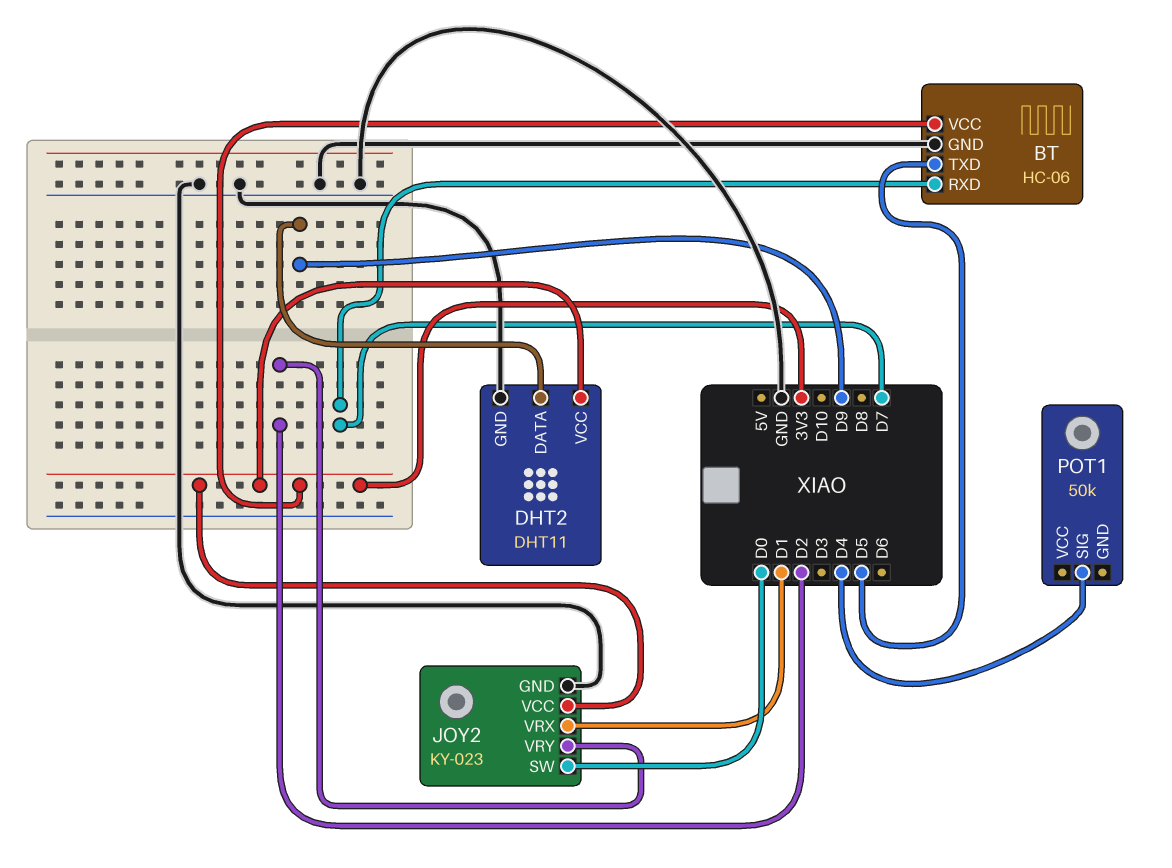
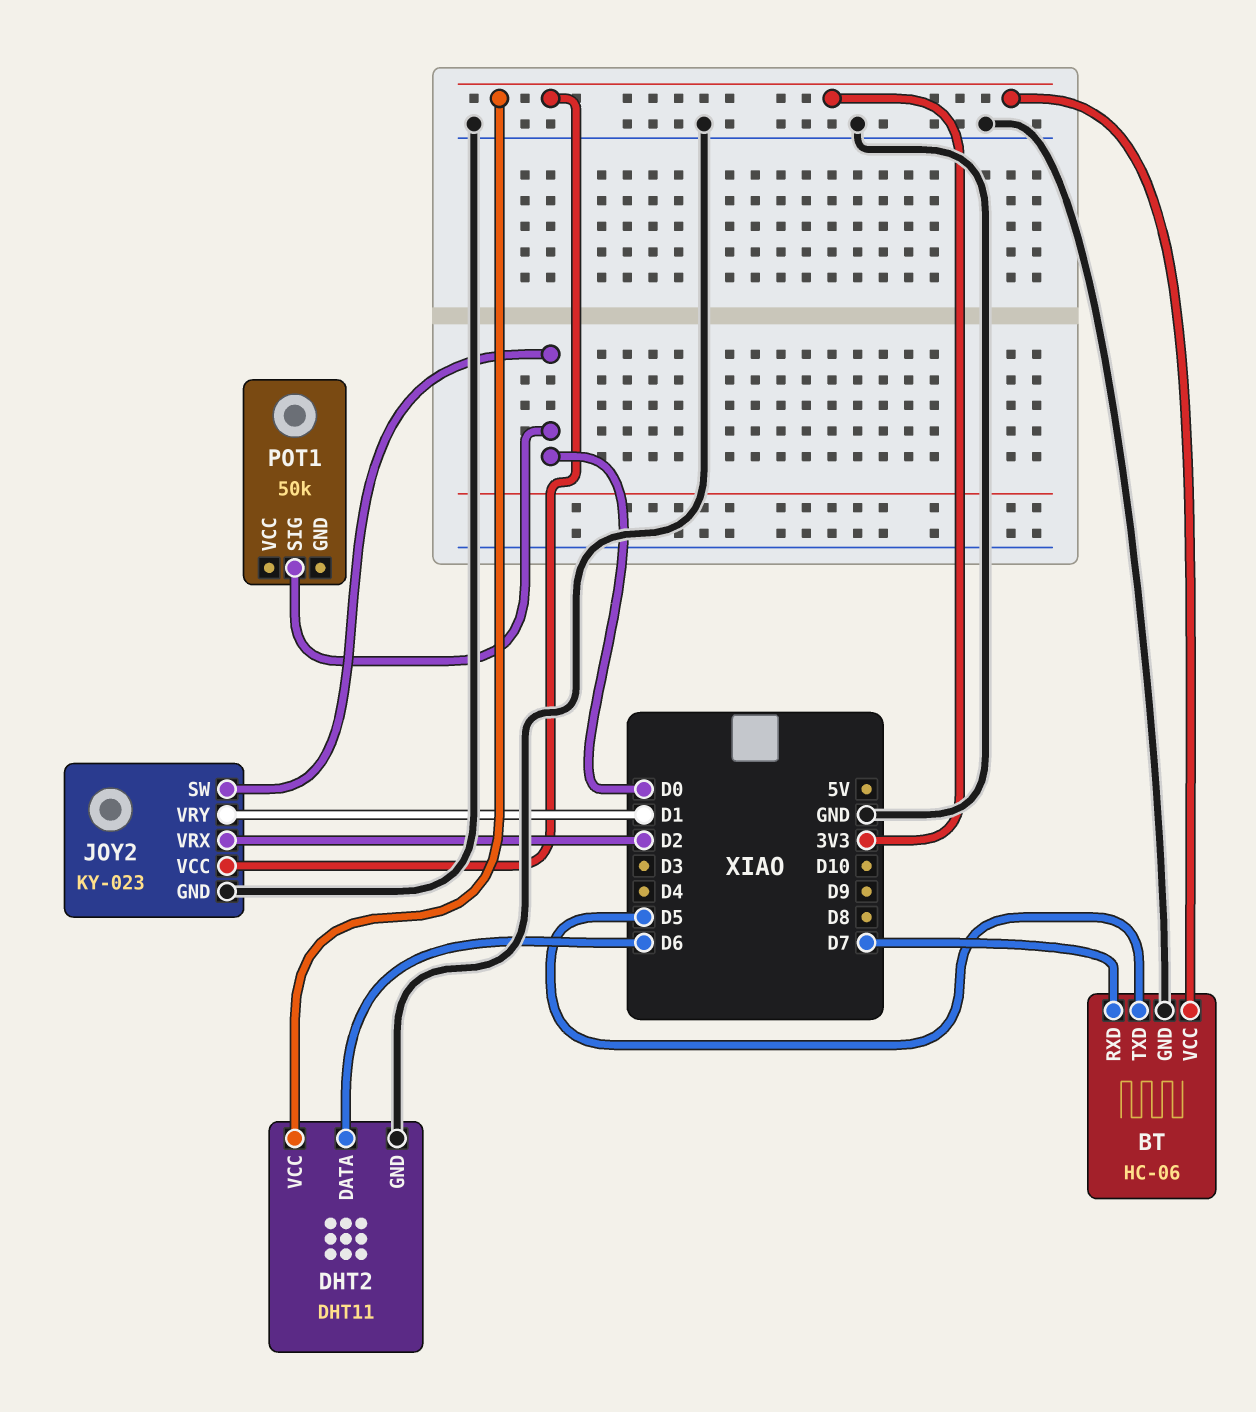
DHT2 pin DATA: D9 -> D6
JOY2 pin VRX: D1 -> D2
JOY2 pin VRY: D2 -> D1
POT1 pin SIG: D4 -> D0

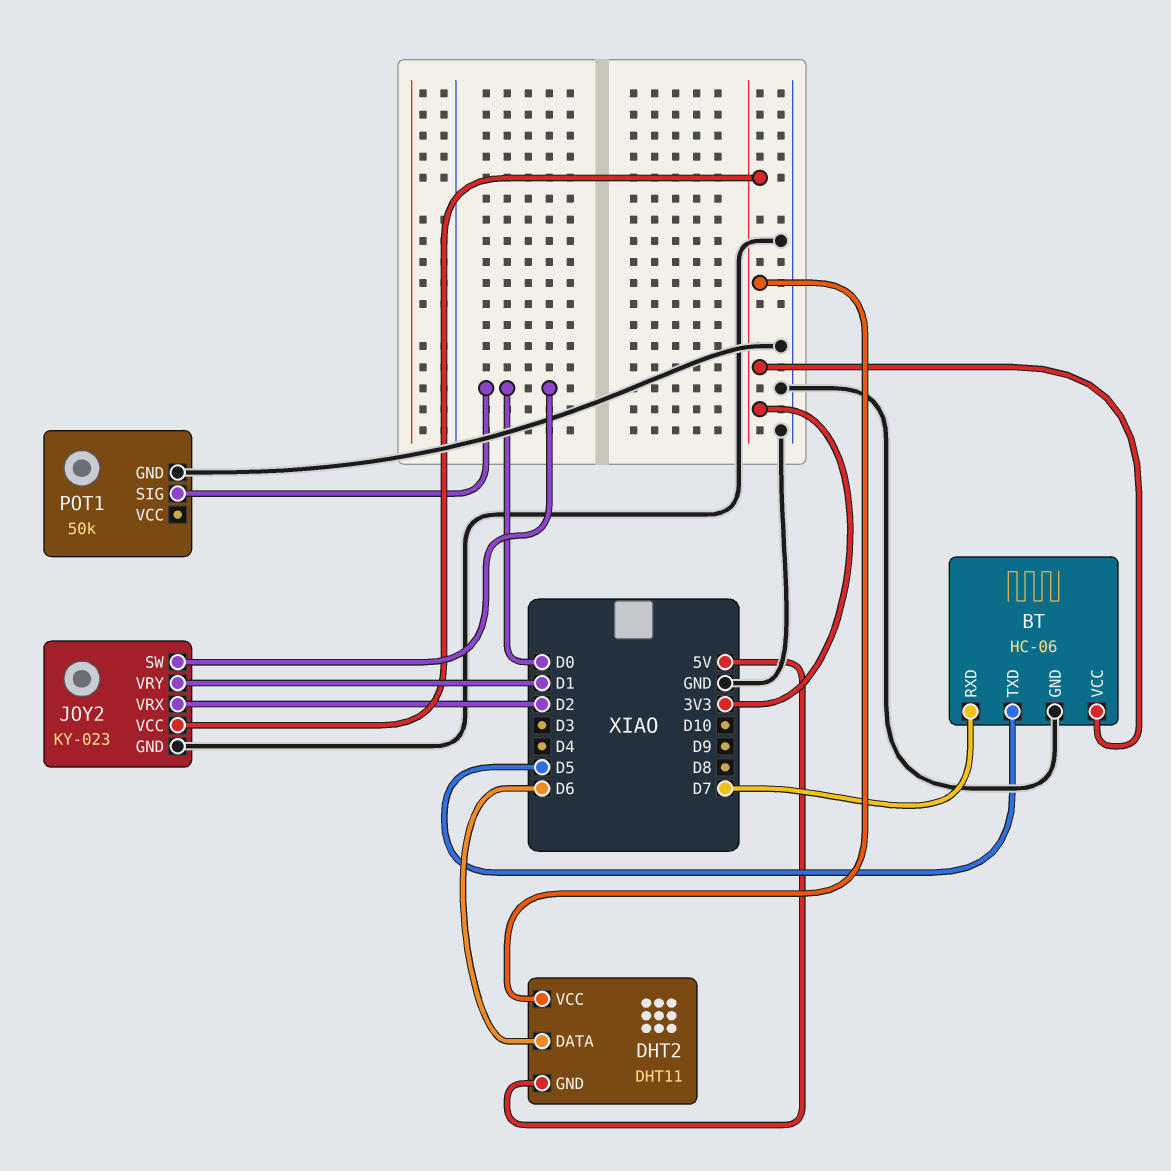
DHT2 pin GND: GND -> 5V
POT1 pin GND: none -> GND

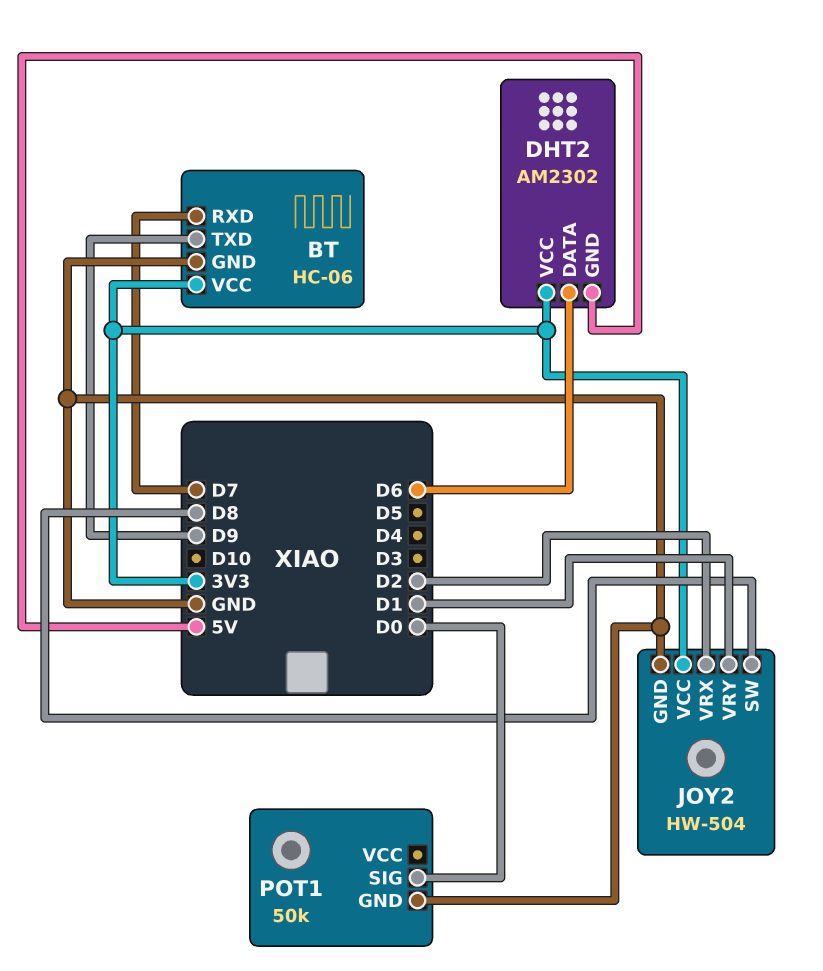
BT pin TXD: D5 -> D9
DHT2: DHT11 -> AM2302
JOY2: KY-023 -> HW-504
JOY2 pin SW: D0 -> D8

